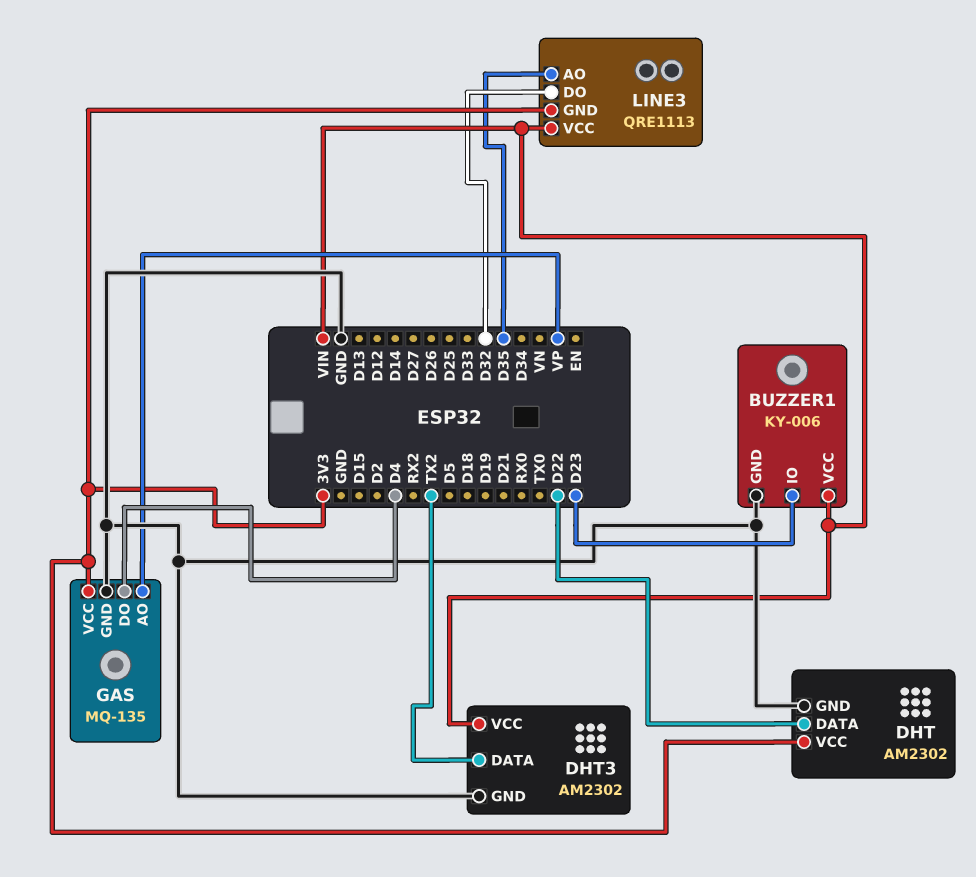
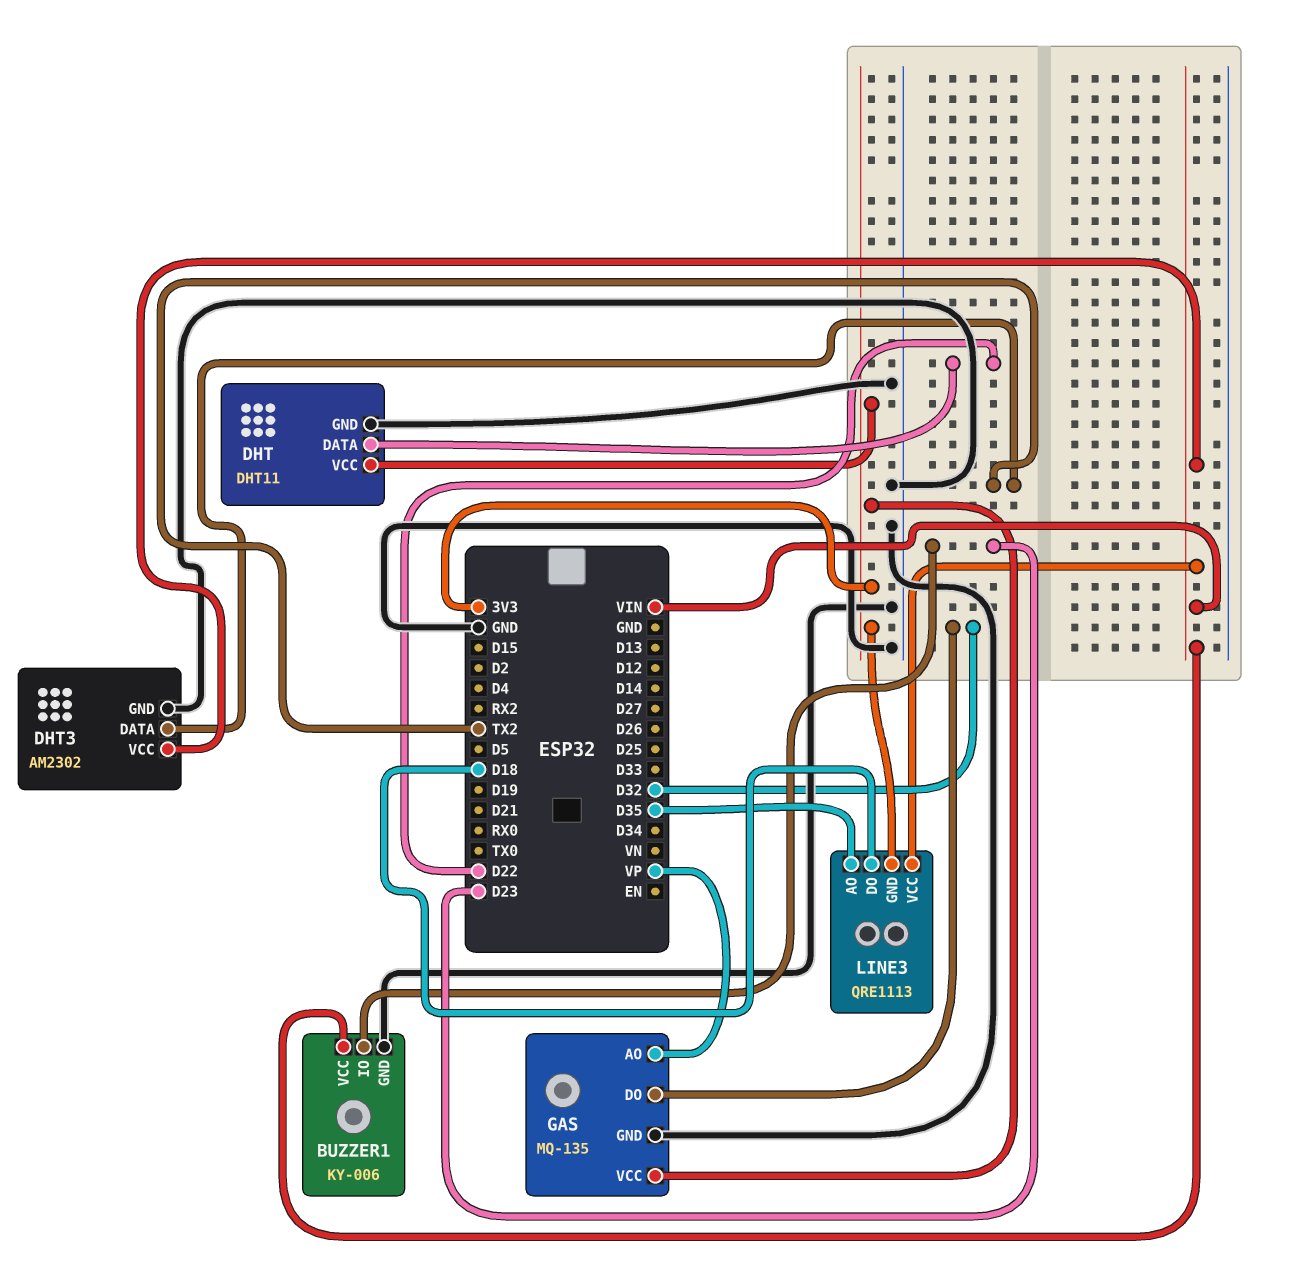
DHT: AM2302 -> DHT11
GAS pin DO: D4 -> D32
LINE3 pin DO: D32 -> D18

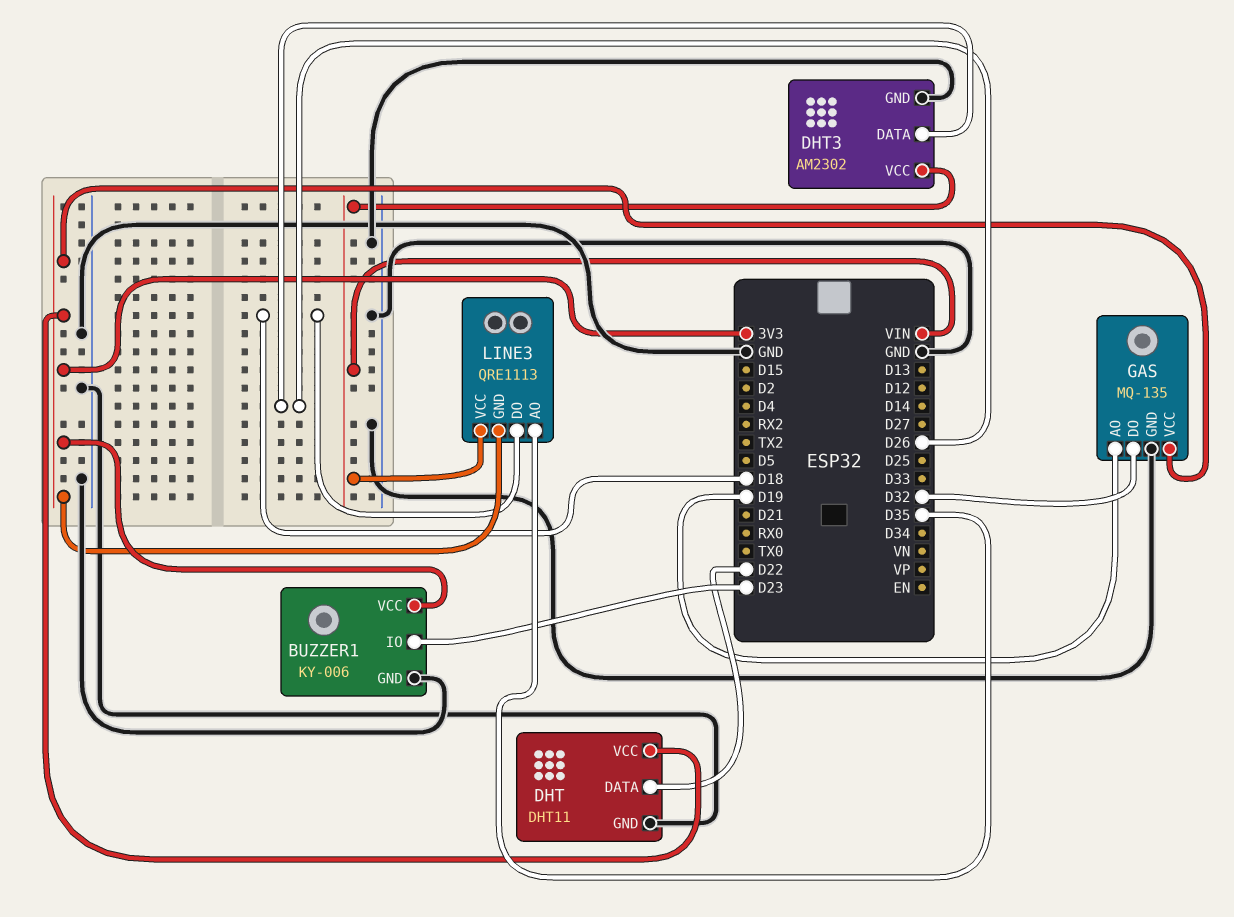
BUZZER1 pin VCC: VIN -> 3V3
DHT3 pin DATA: TX2 -> D26
GAS pin AO: VP -> D19

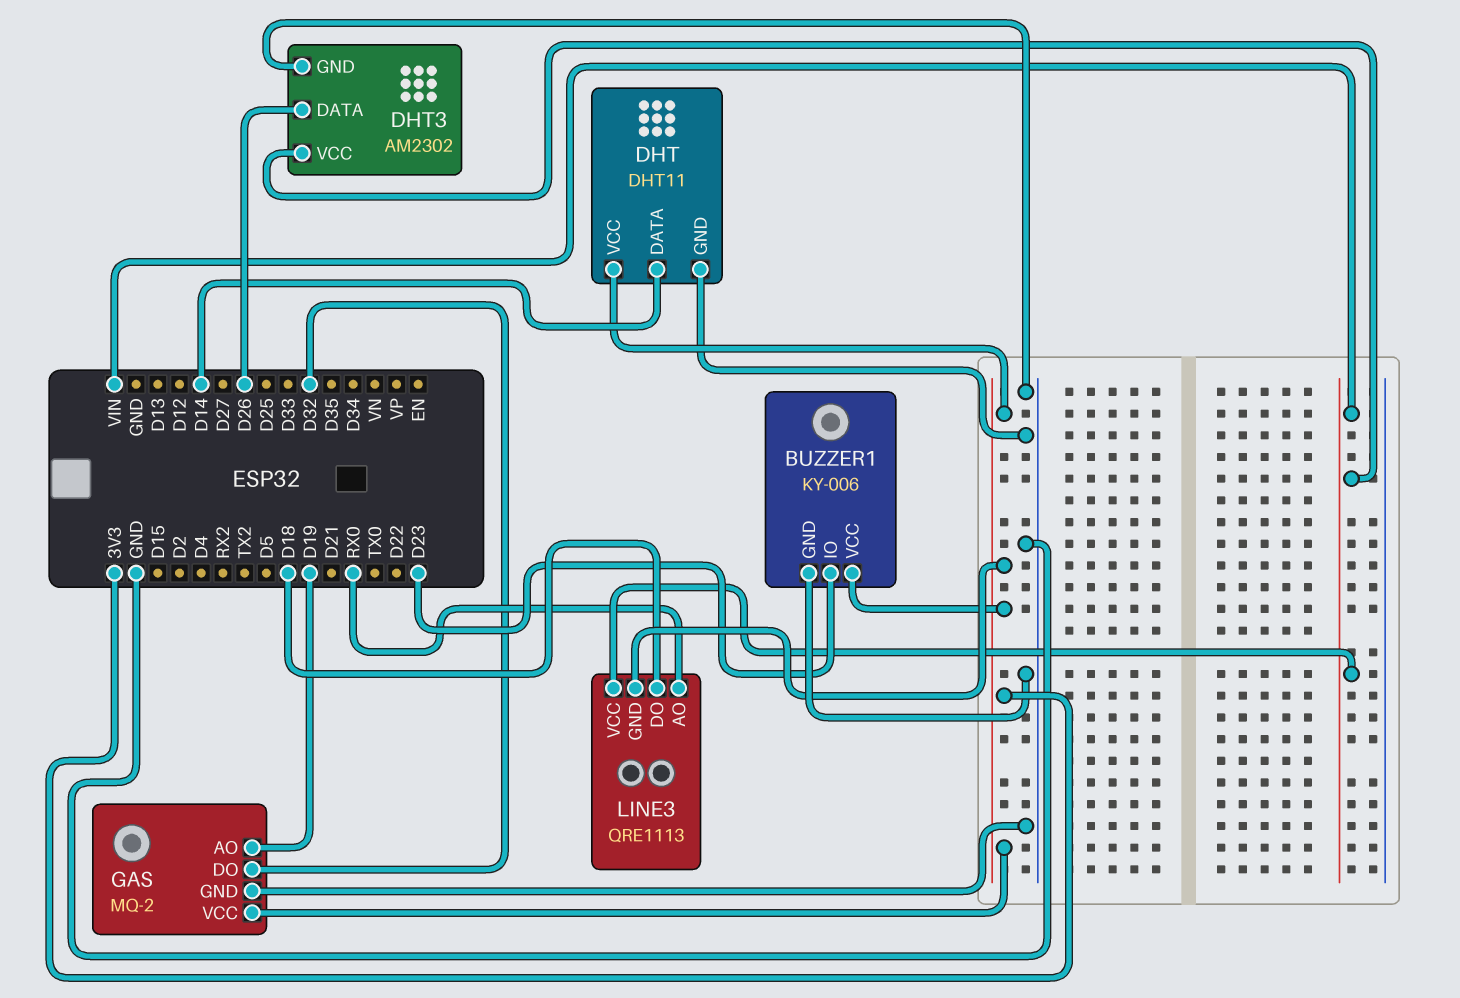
DHT pin DATA: D22 -> D14
GAS: MQ-135 -> MQ-2
LINE3 pin AO: D35 -> RX0

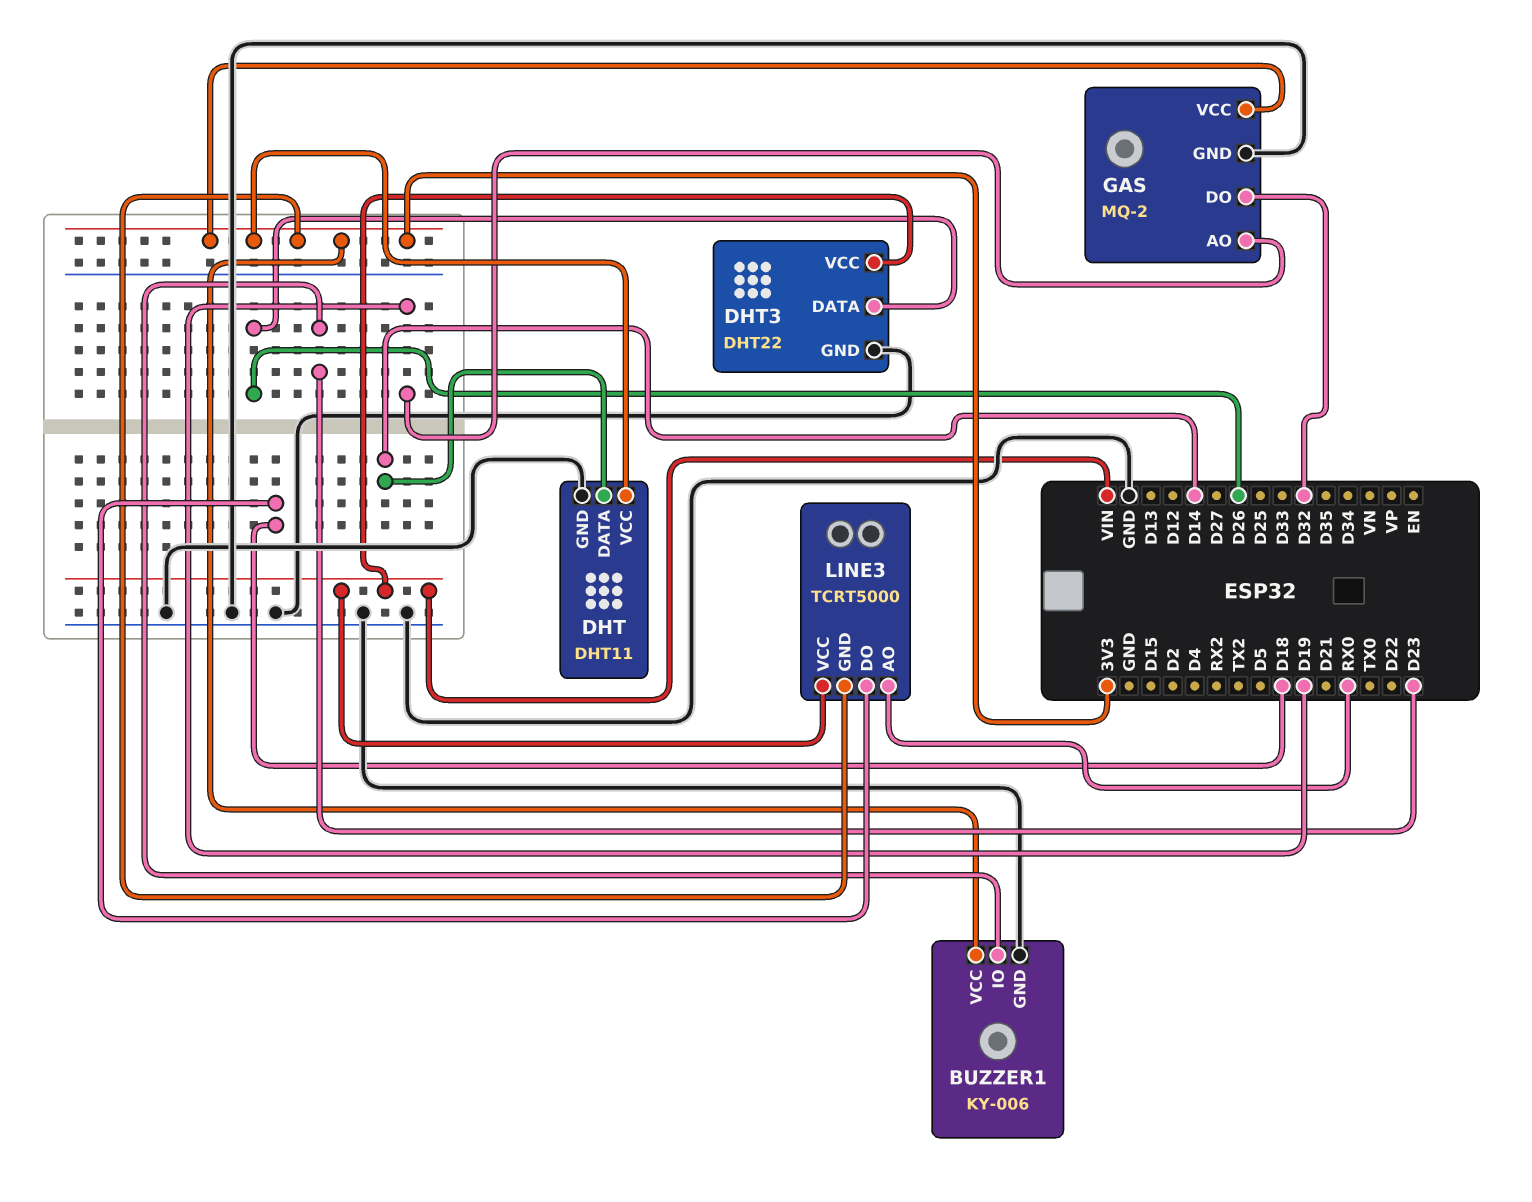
DHT3: AM2302 -> DHT22
LINE3: QRE1113 -> TCRT5000

